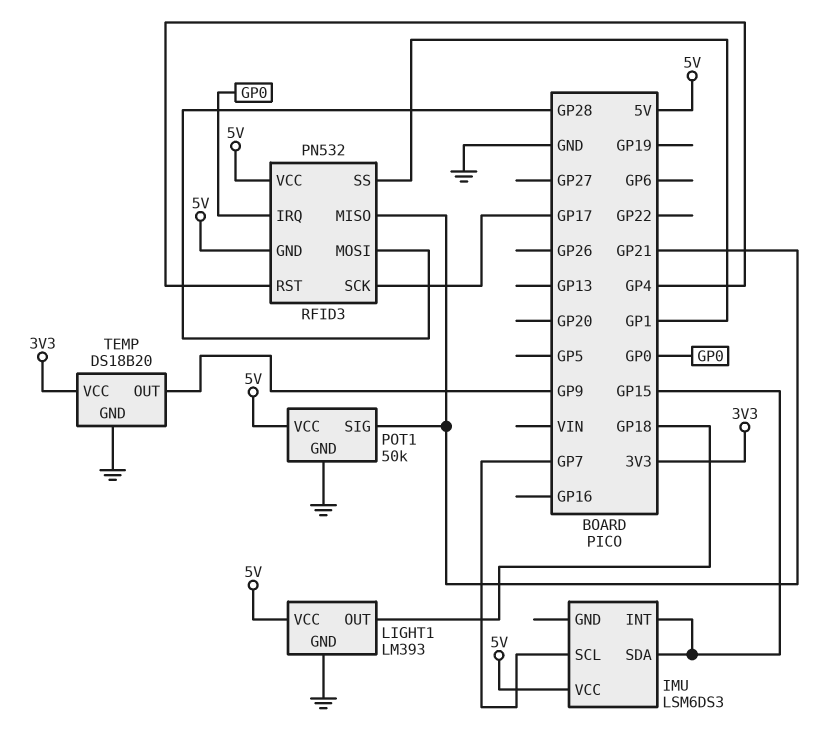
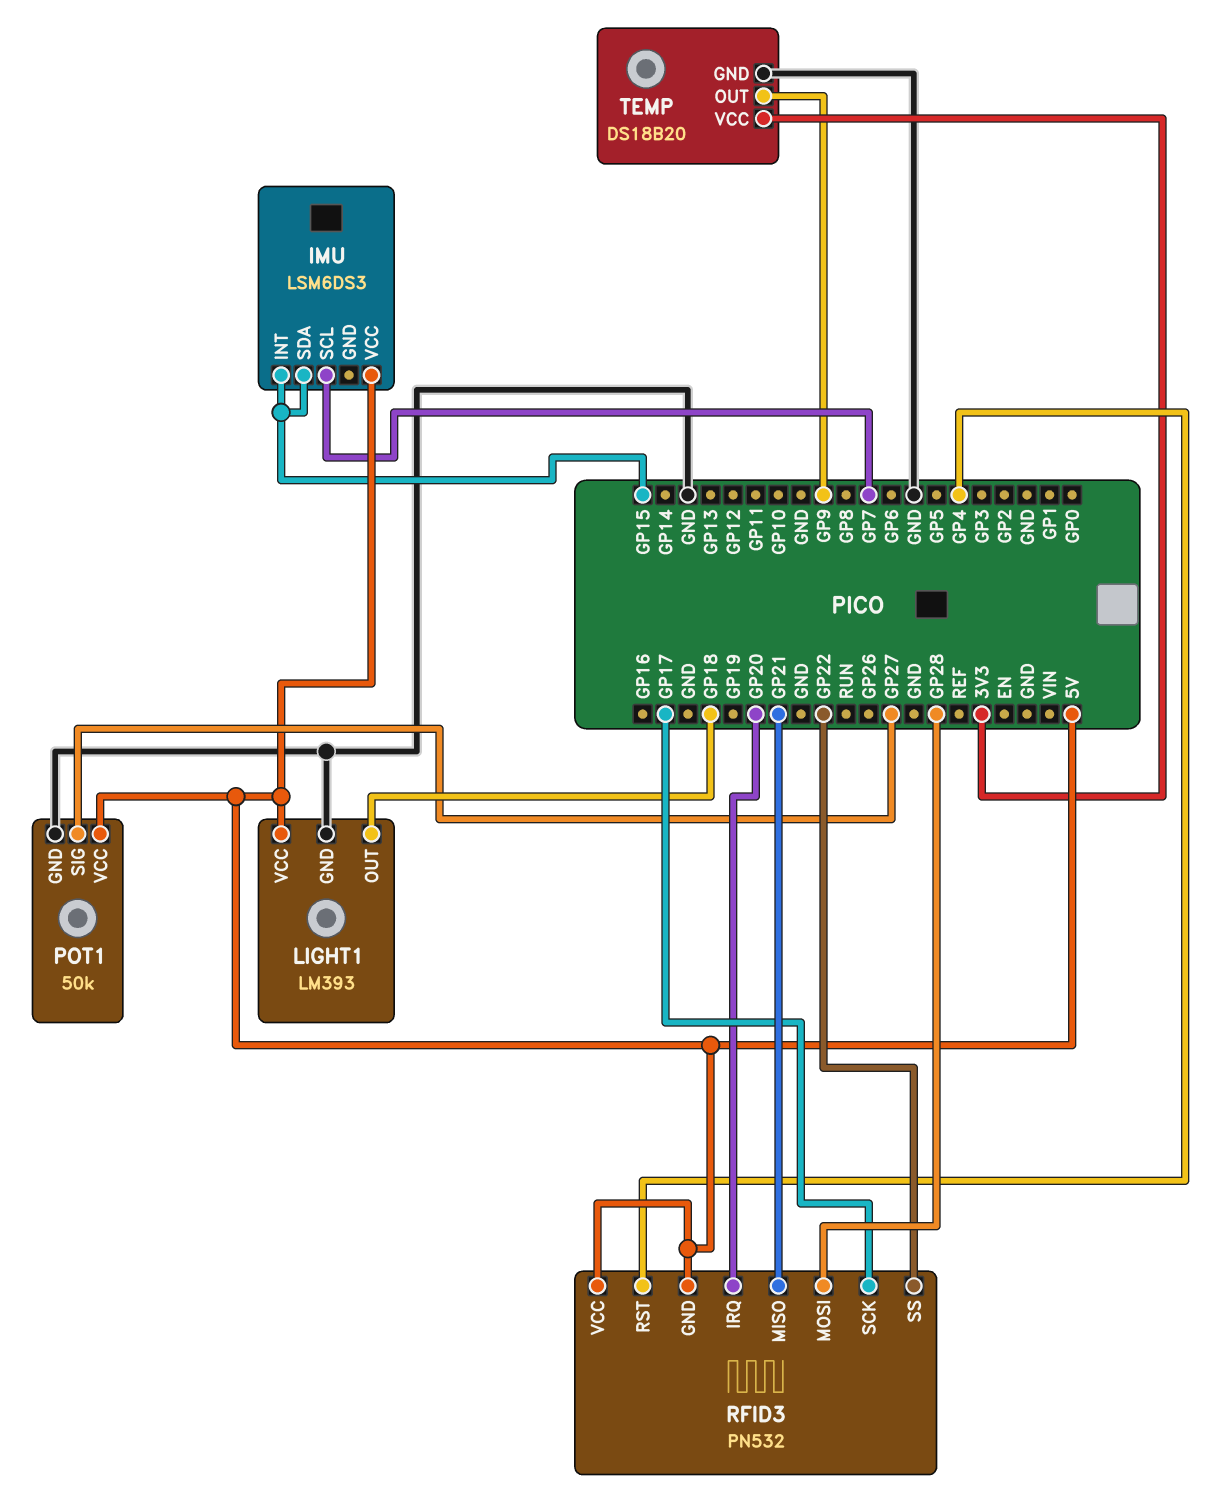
POT1 pin SIG: GP21 -> GP27
RFID3 pin IRQ: GP0 -> GP20
RFID3 pin SS: GP1 -> GP22

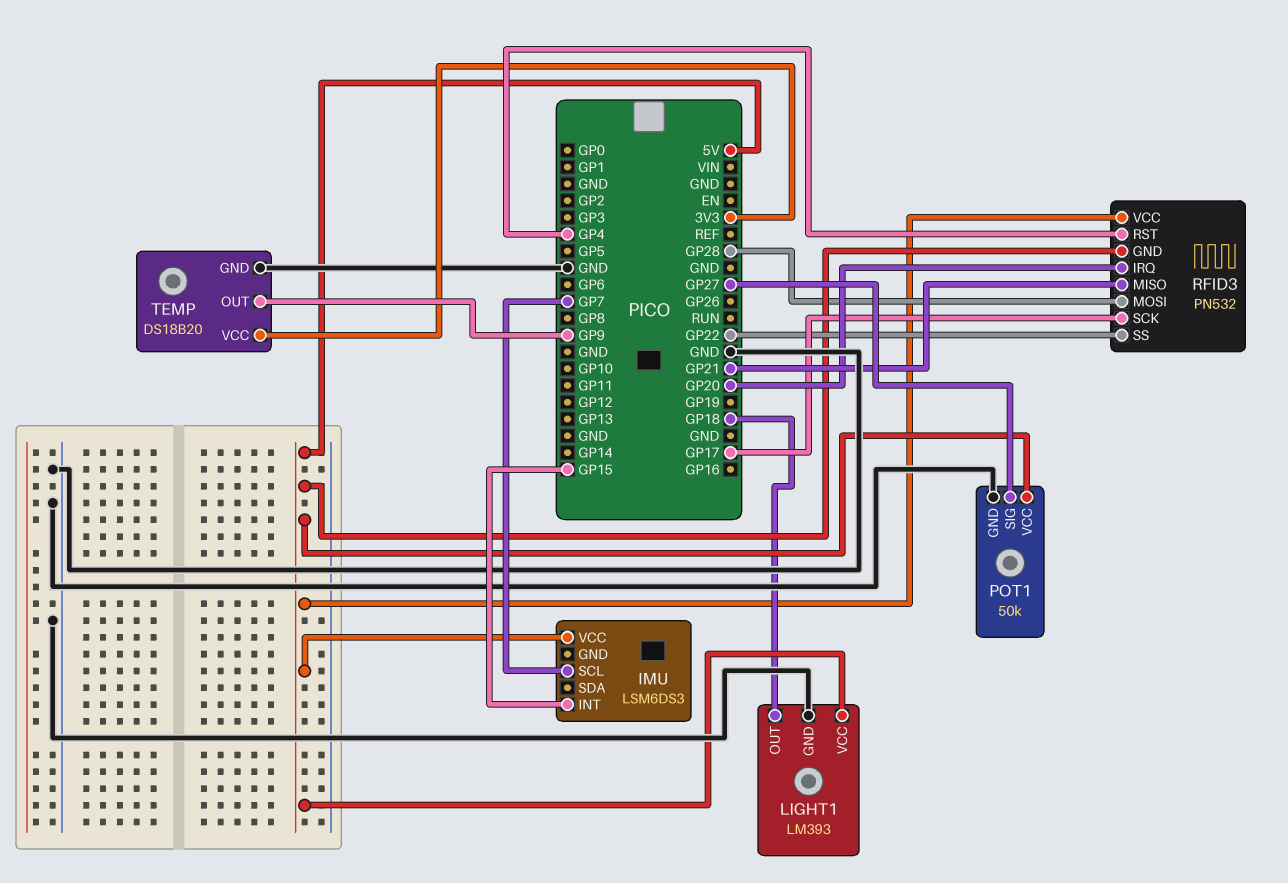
IMU pin SDA: GP15 -> none

